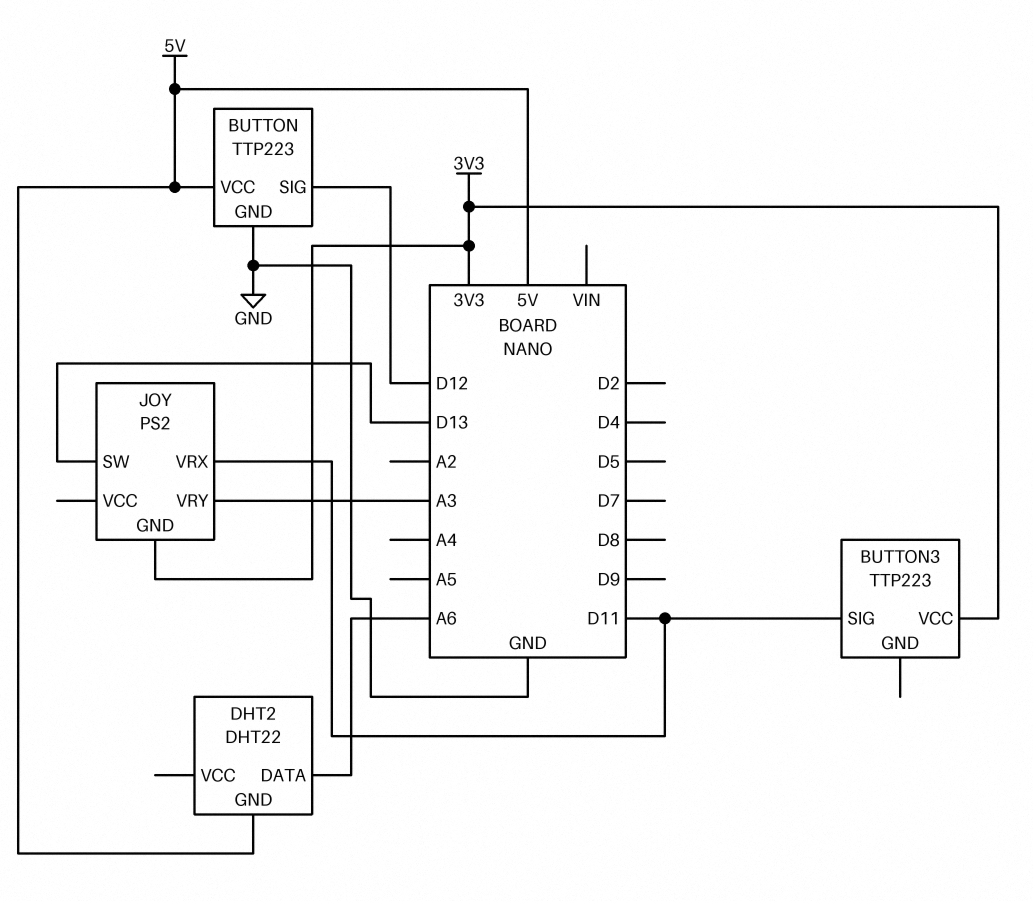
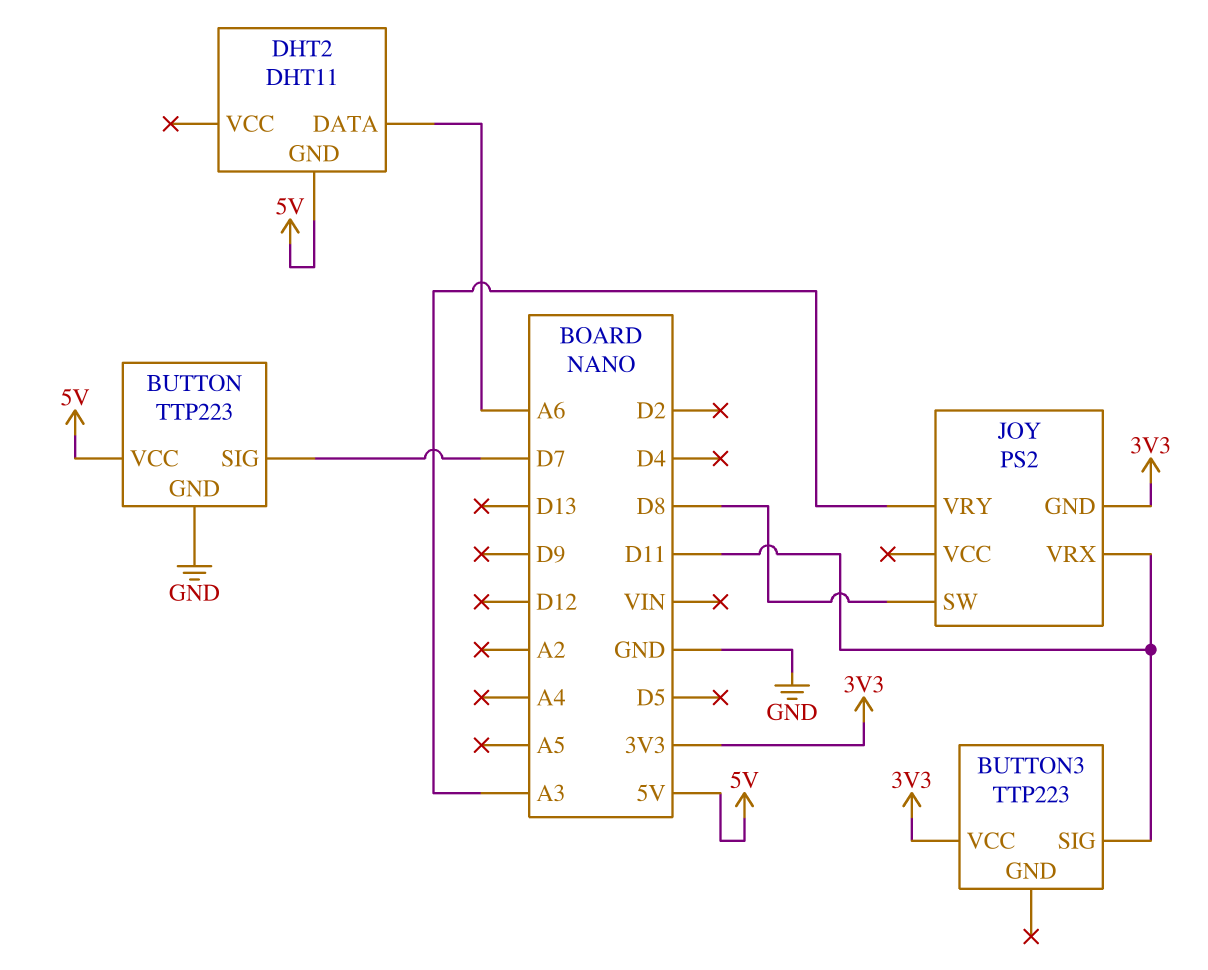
BUTTON pin SIG: D12 -> D7
DHT2: DHT22 -> DHT11
JOY pin SW: D13 -> D8

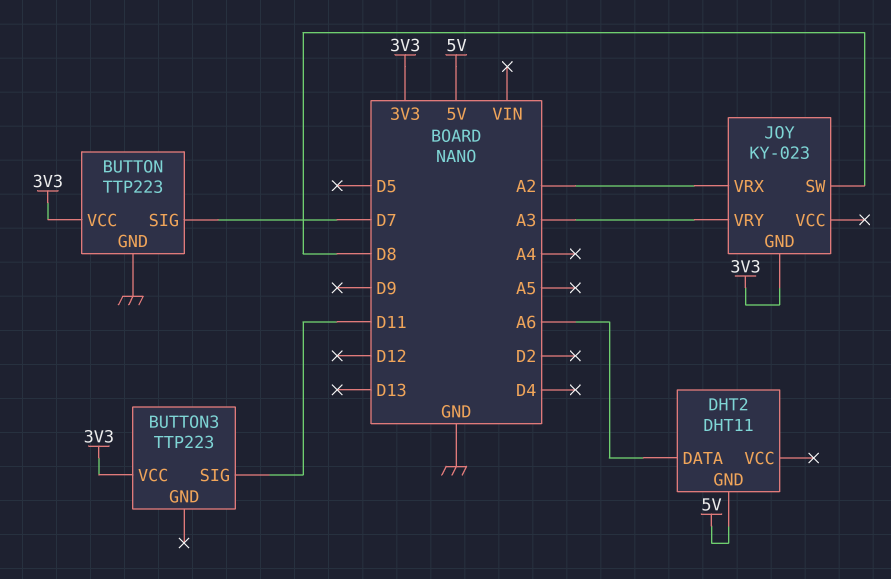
BUTTON pin VCC: 5V -> 3V3
JOY: PS2 -> KY-023
JOY pin VRX: D11 -> A2

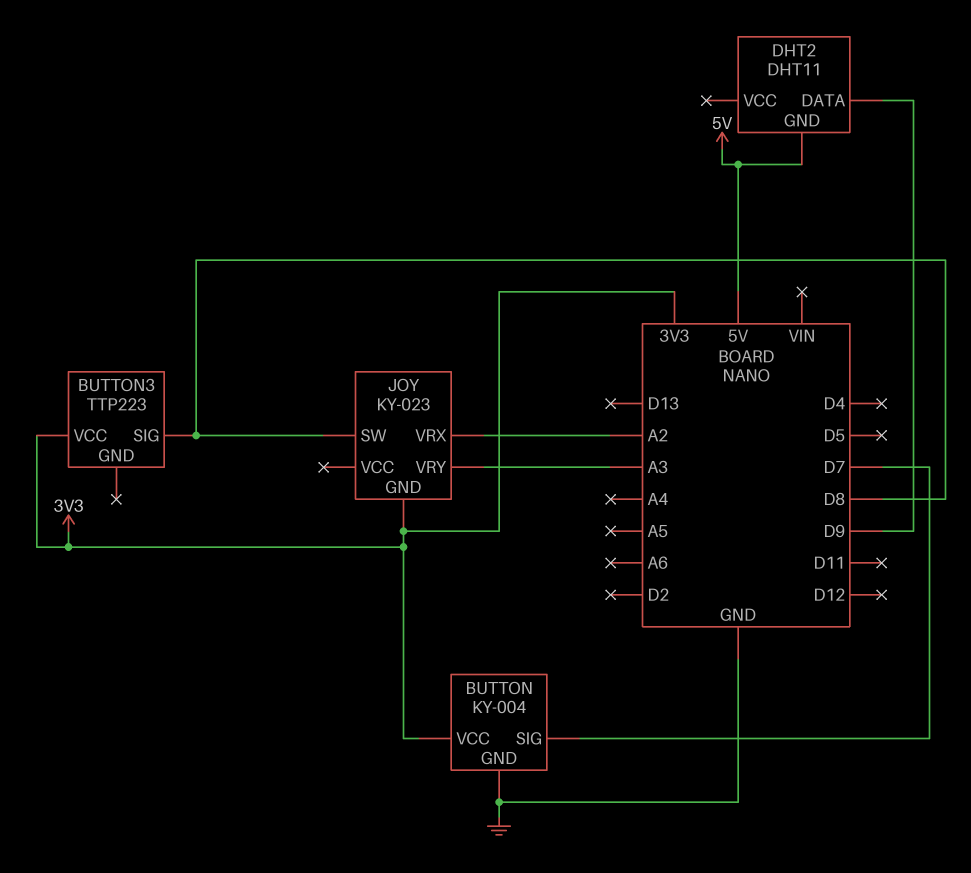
BUTTON: TTP223 -> KY-004
BUTTON3 pin SIG: D11 -> D8
DHT2 pin DATA: A6 -> D9

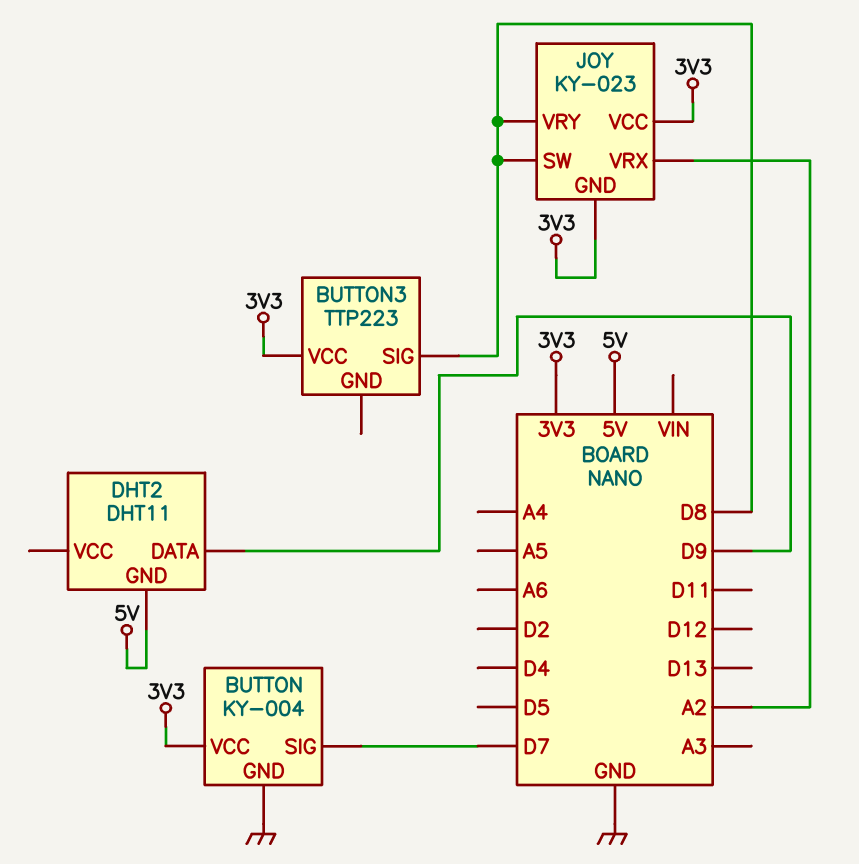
JOY pin VCC: none -> 3V3
JOY pin VRY: A3 -> D8

